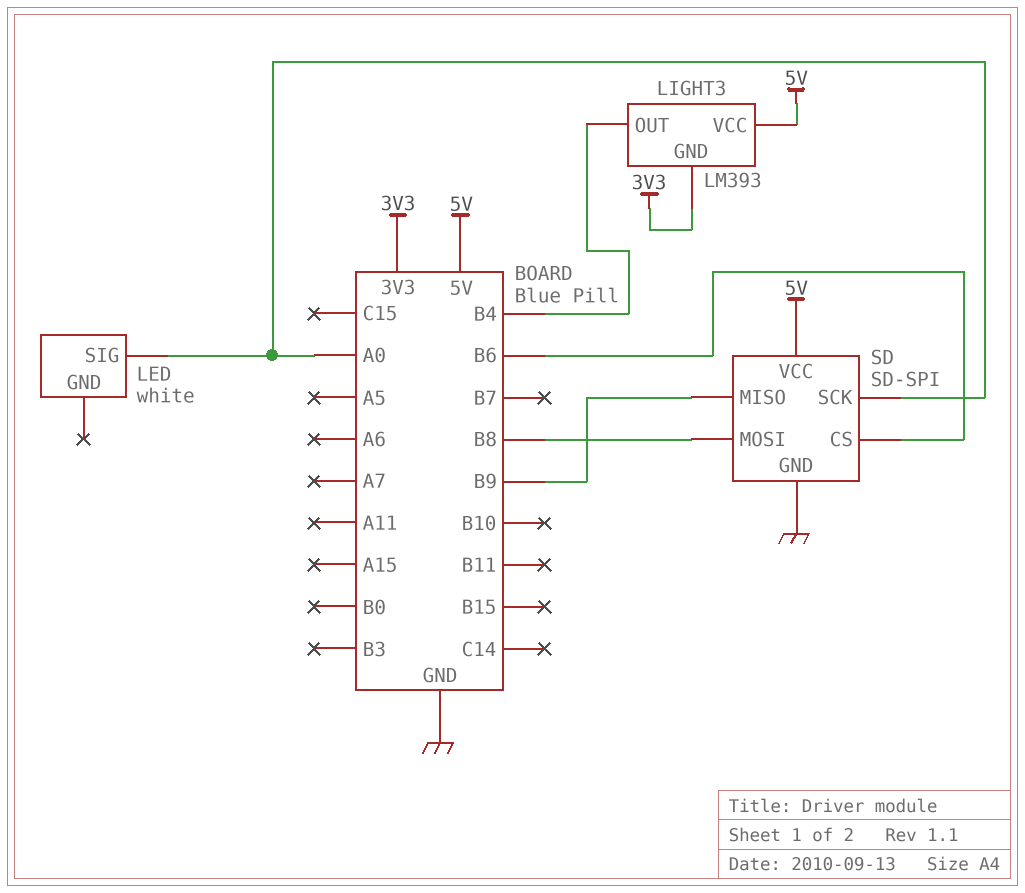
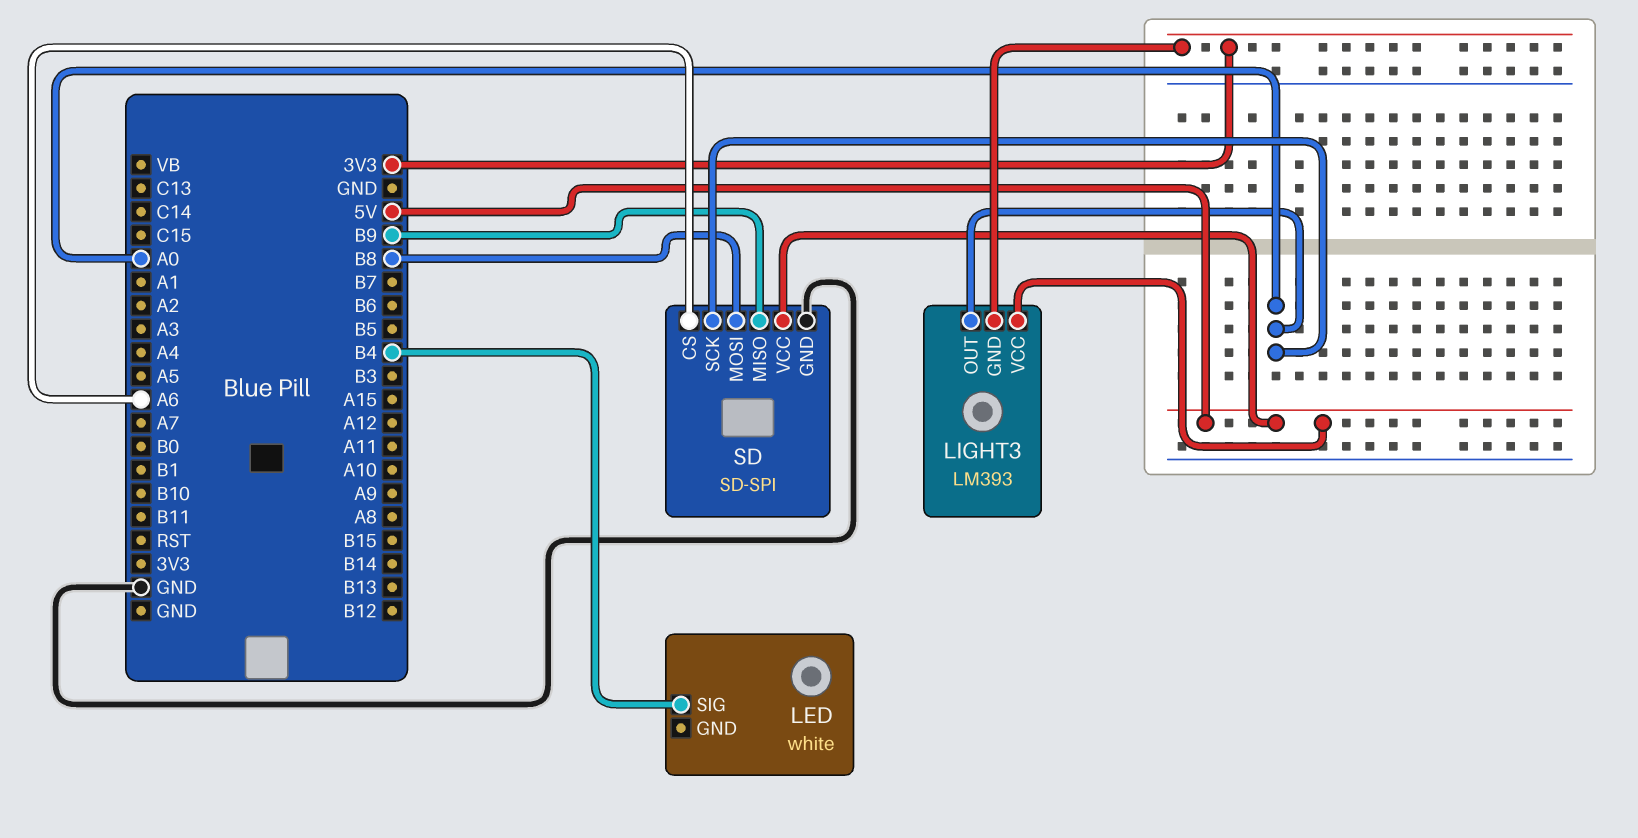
LED pin SIG: A0 -> B4
LIGHT3 pin OUT: B4 -> A0
SD pin CS: B6 -> A6

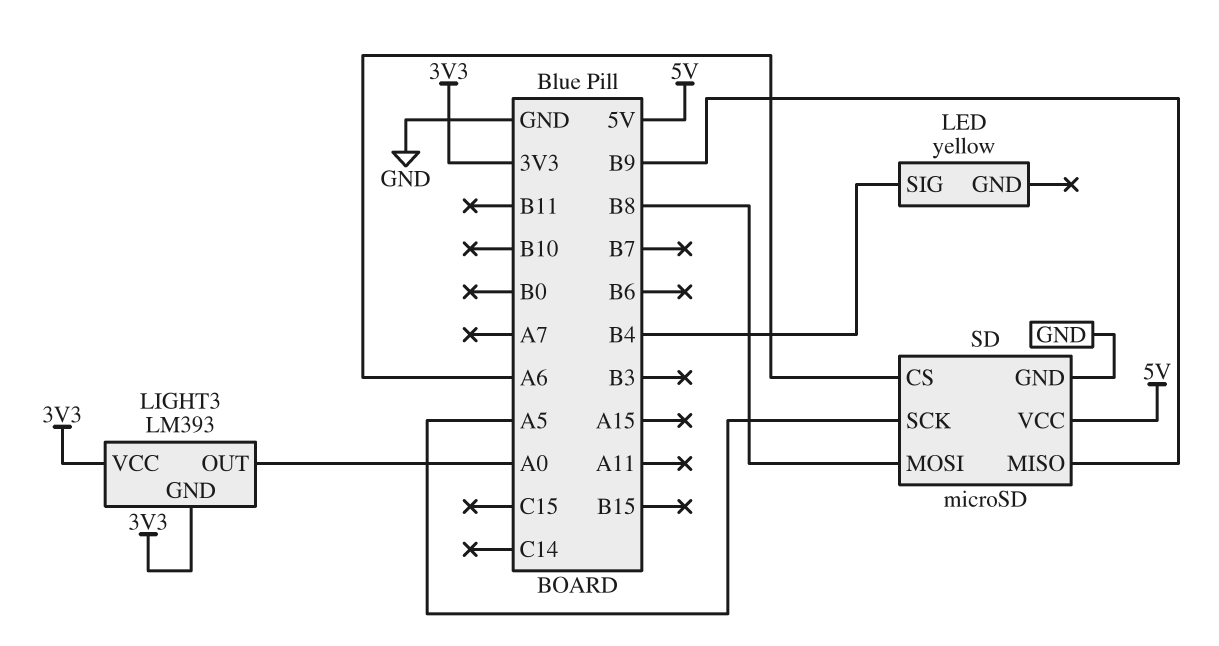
LED: white -> yellow
LIGHT3 pin VCC: 5V -> 3V3
SD: SD-SPI -> microSD
SD pin SCK: A0 -> A5

